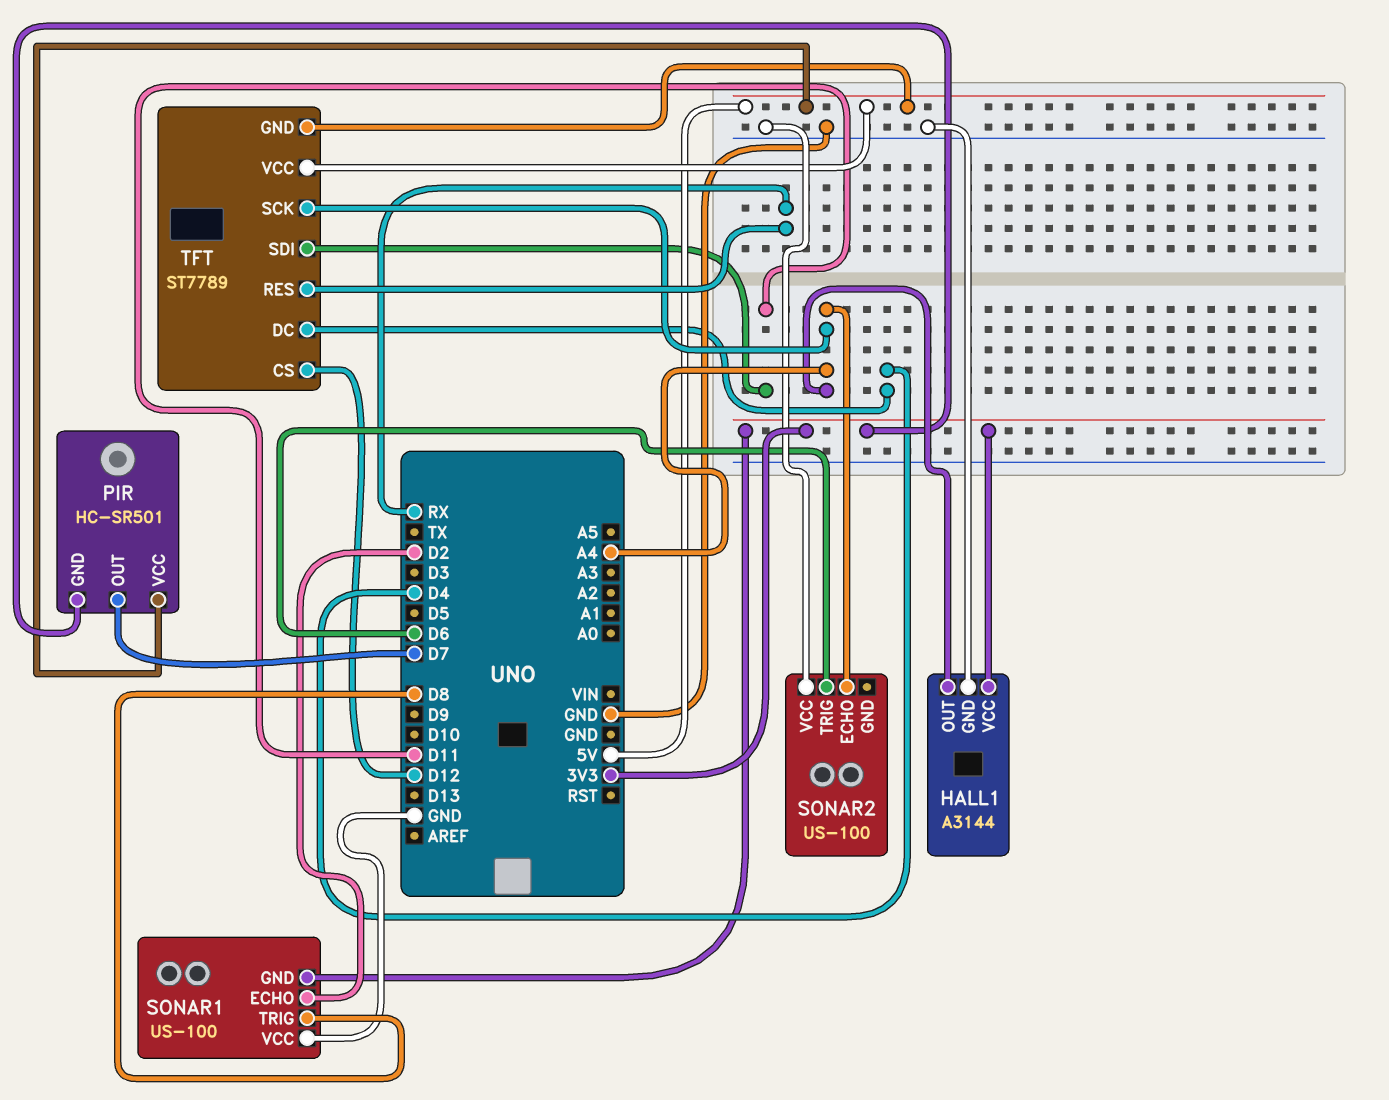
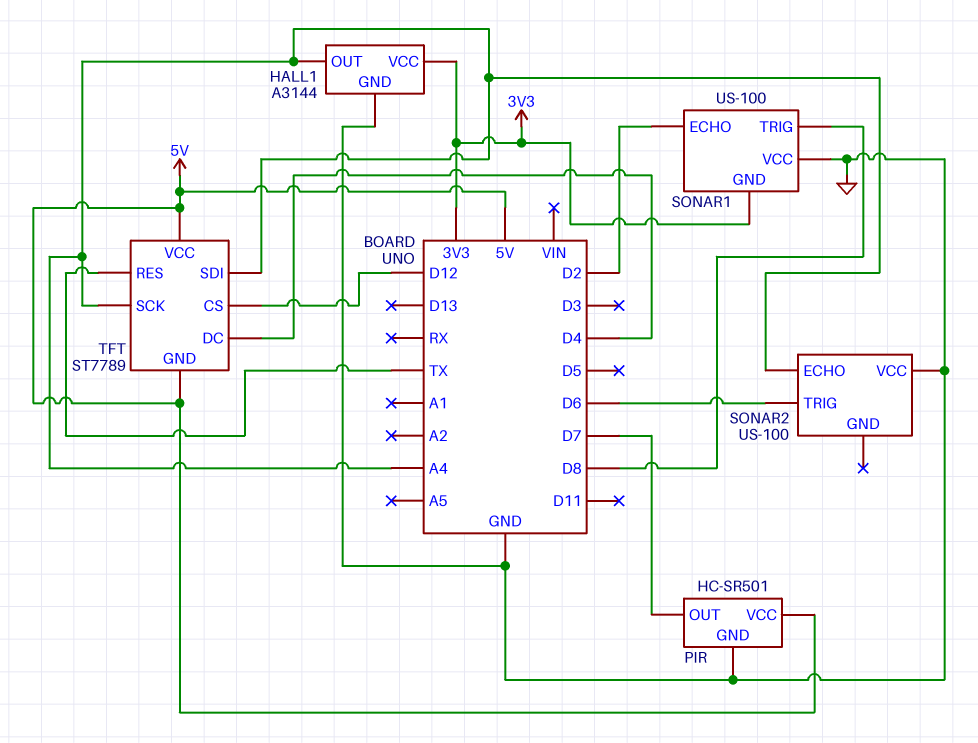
PIR pin GND: 3V3 -> GND
TFT pin RES: RX -> TX
TFT pin SDI: D11 -> A4

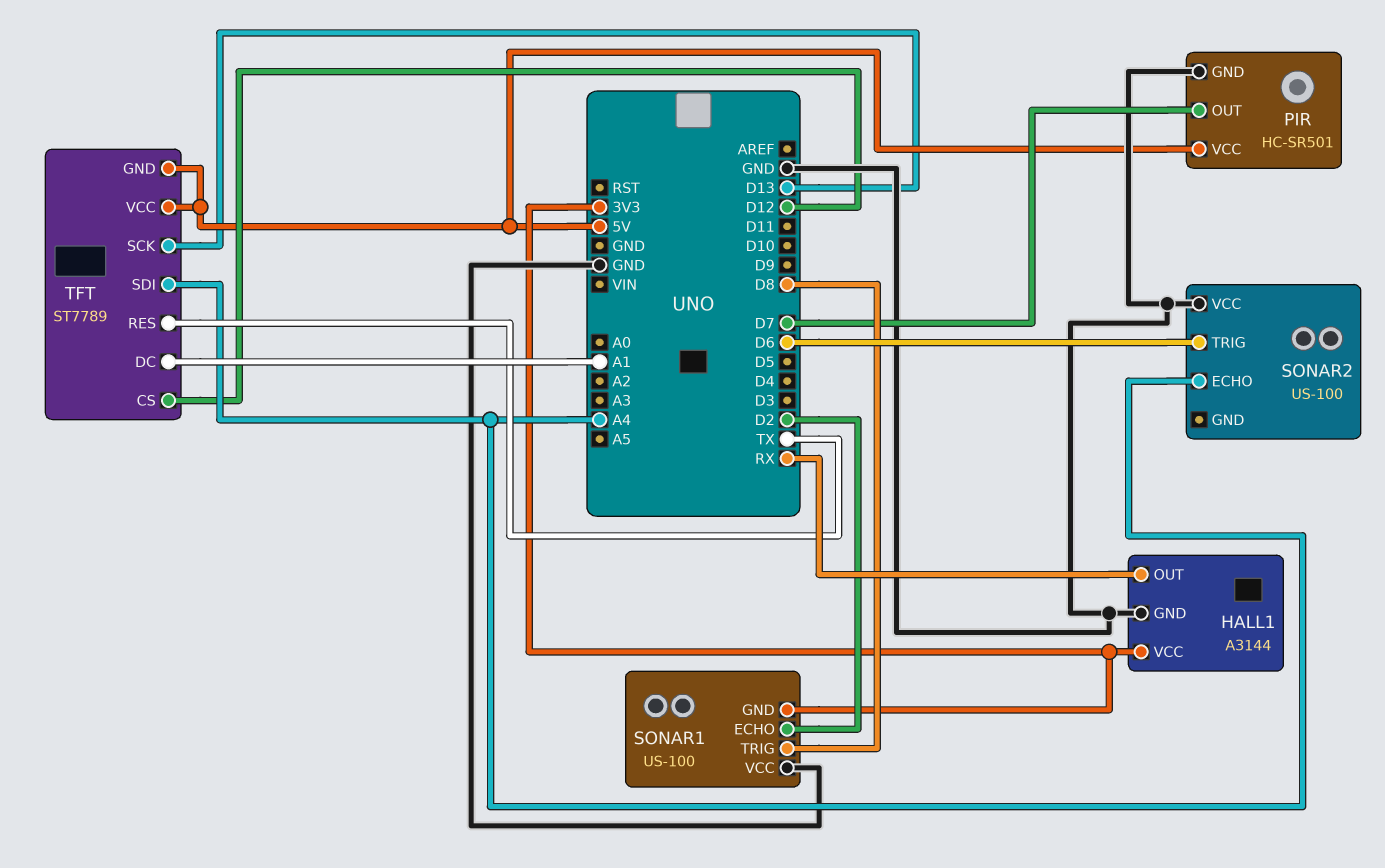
HALL1 pin OUT: A4 -> RX
TFT pin DC: D4 -> A1
TFT pin SCK: A4 -> D13

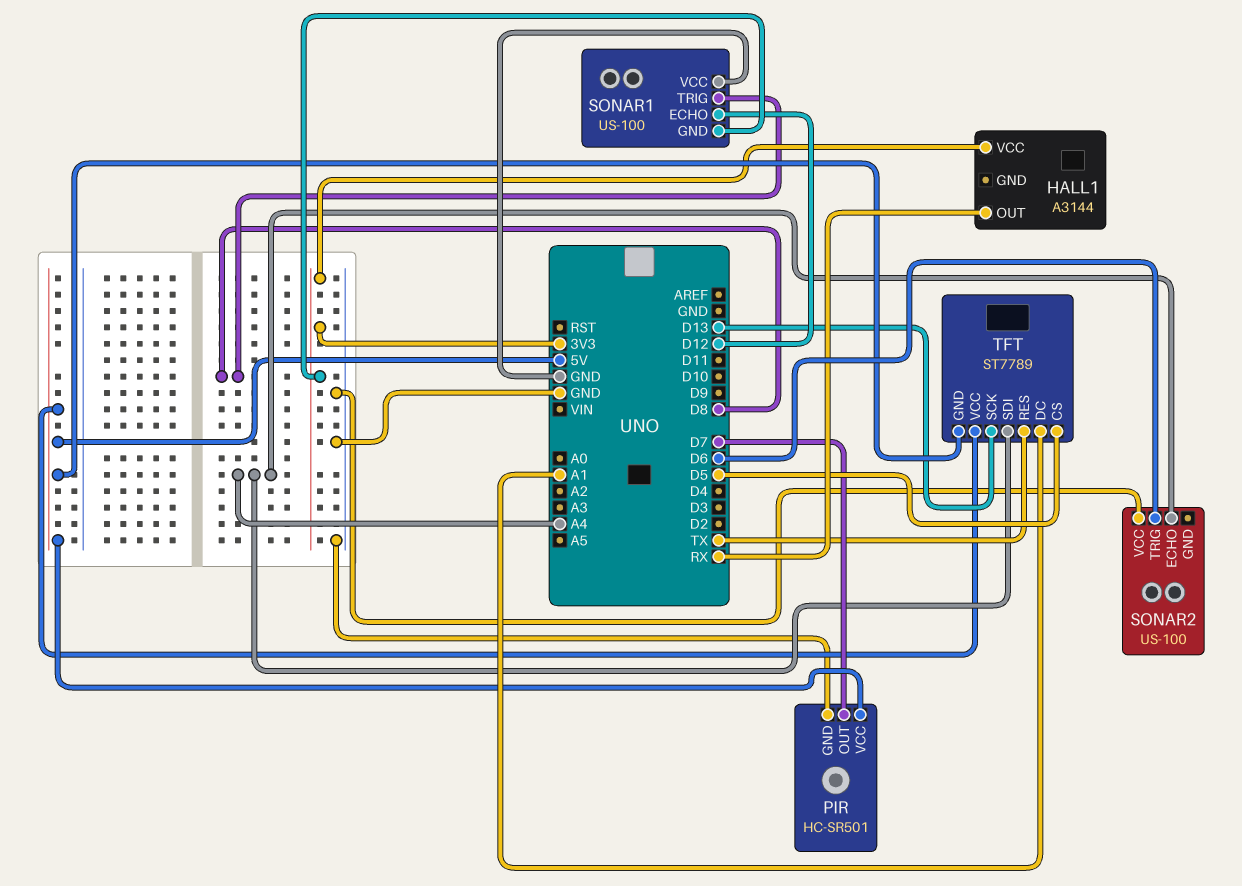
HALL1 pin GND: GND -> none
SONAR1 pin ECHO: D2 -> D12
TFT pin CS: D12 -> D5

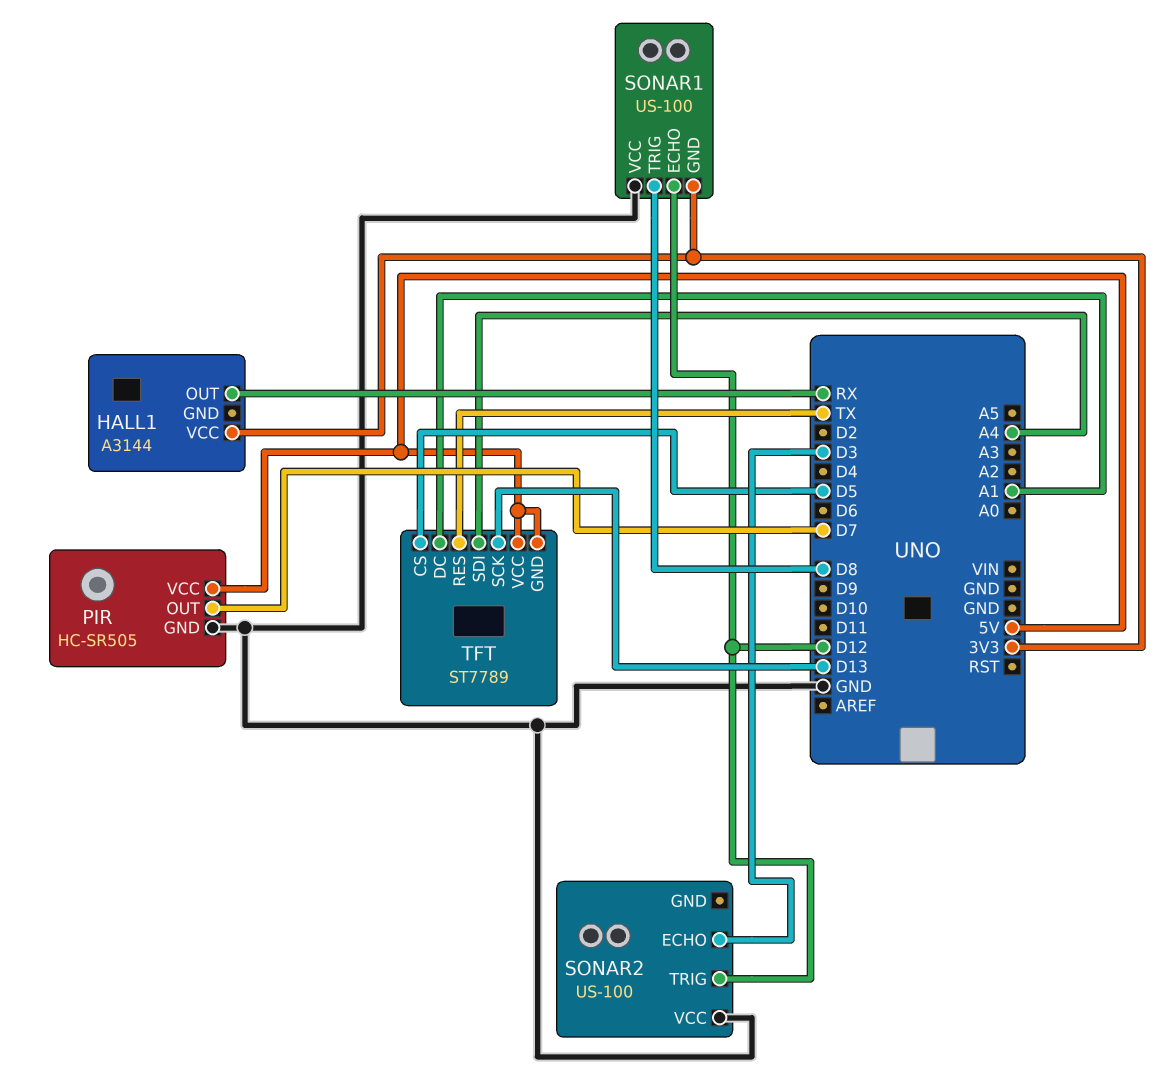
PIR: HC-SR501 -> HC-SR505
SONAR2 pin ECHO: A4 -> D3
SONAR2 pin TRIG: D6 -> D12

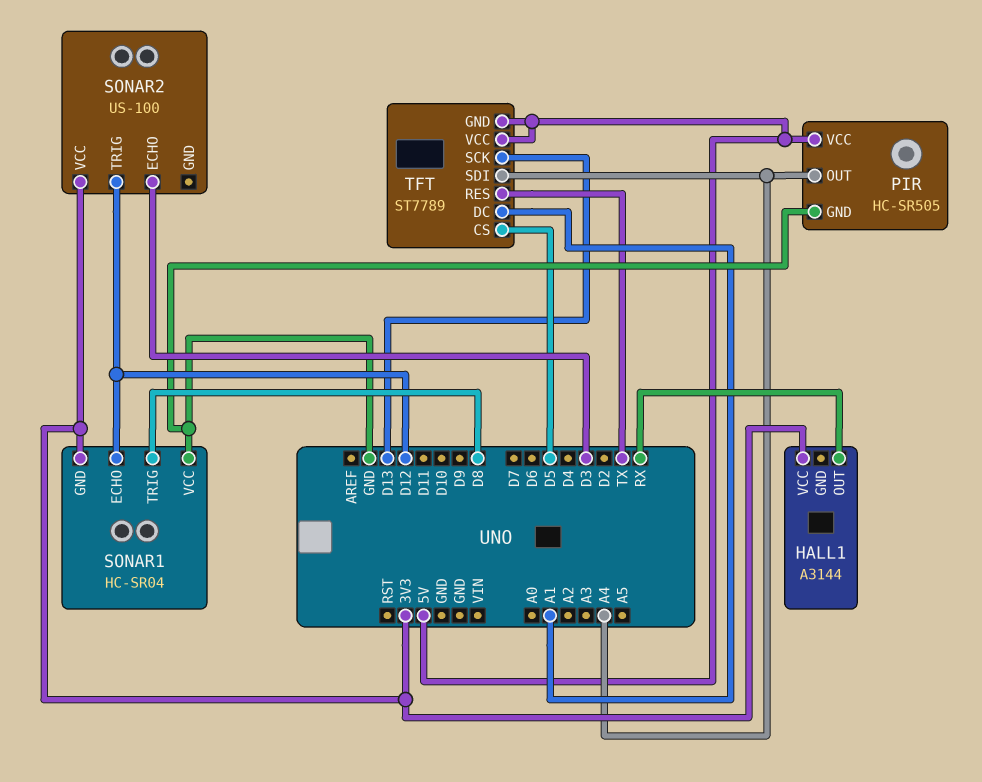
PIR pin OUT: D7 -> A4
SONAR1: US-100 -> HC-SR04
SONAR2 pin VCC: GND -> 3V3

